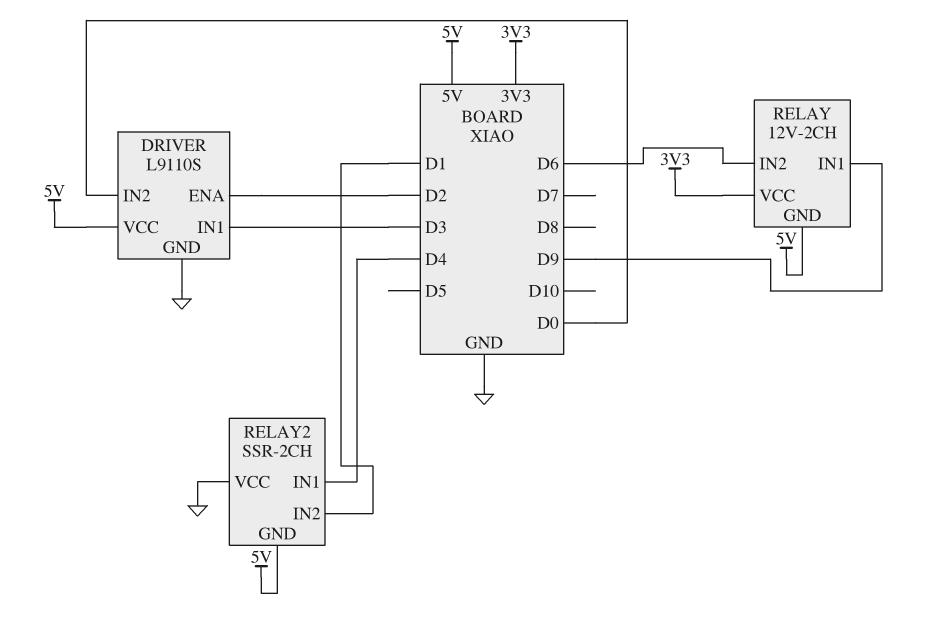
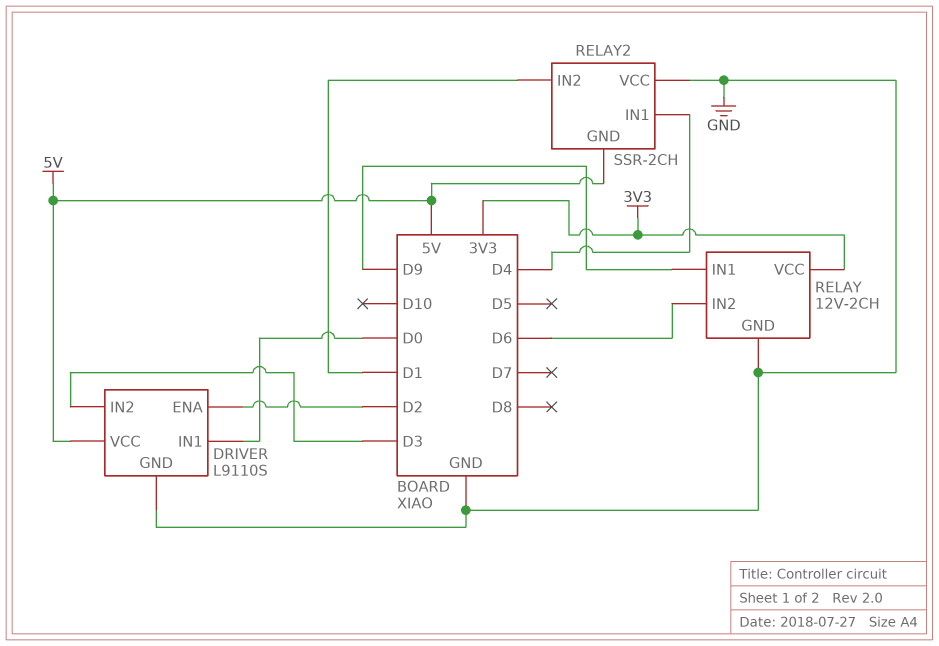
DRIVER pin IN1: D3 -> D0
DRIVER pin IN2: D0 -> D3
RELAY pin GND: 5V -> GND

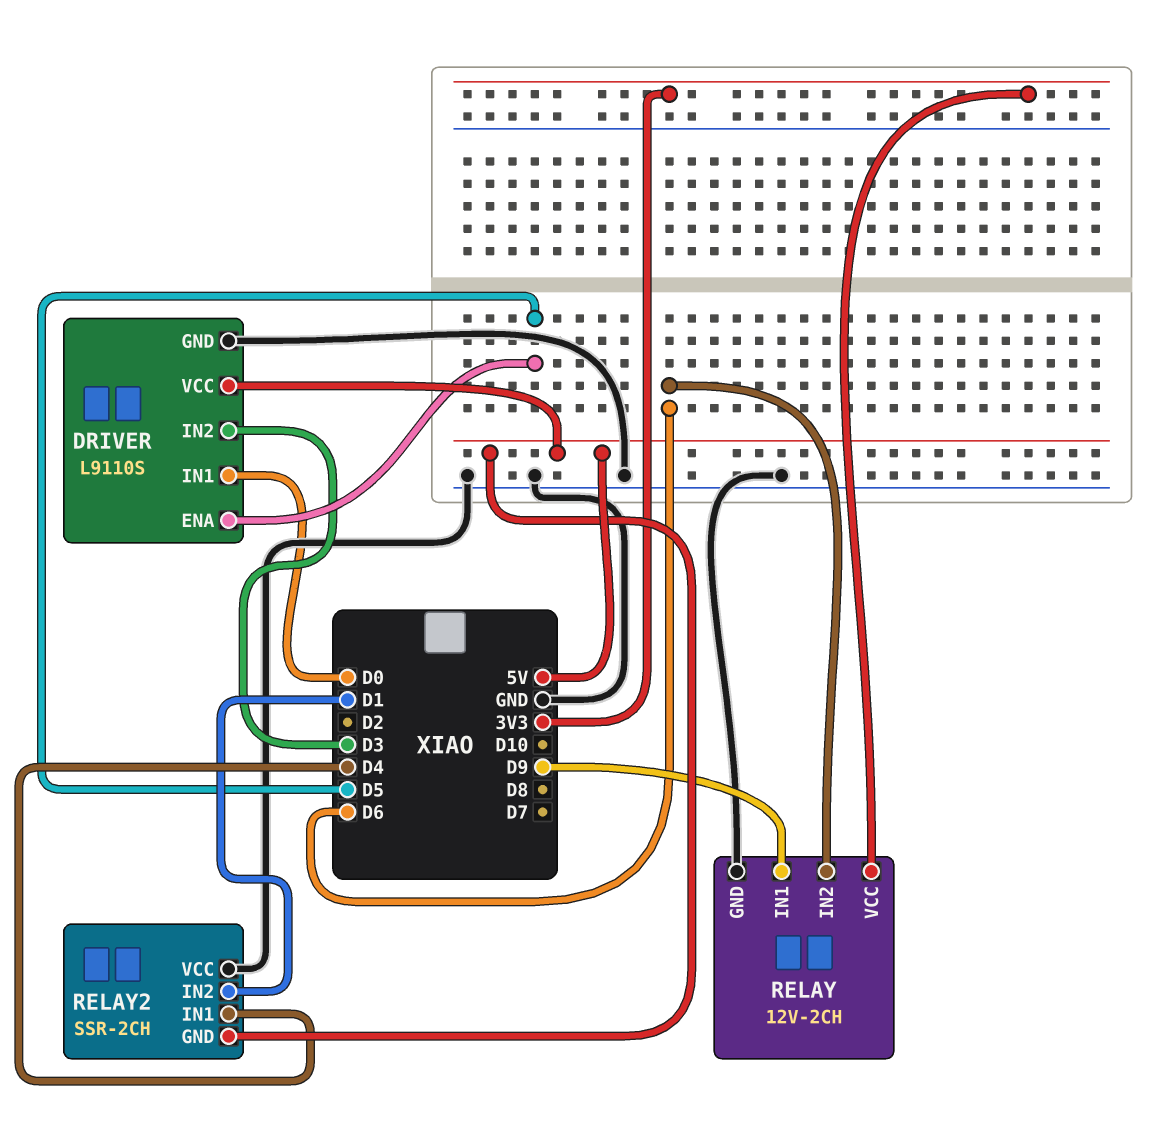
DRIVER pin ENA: D2 -> D5

